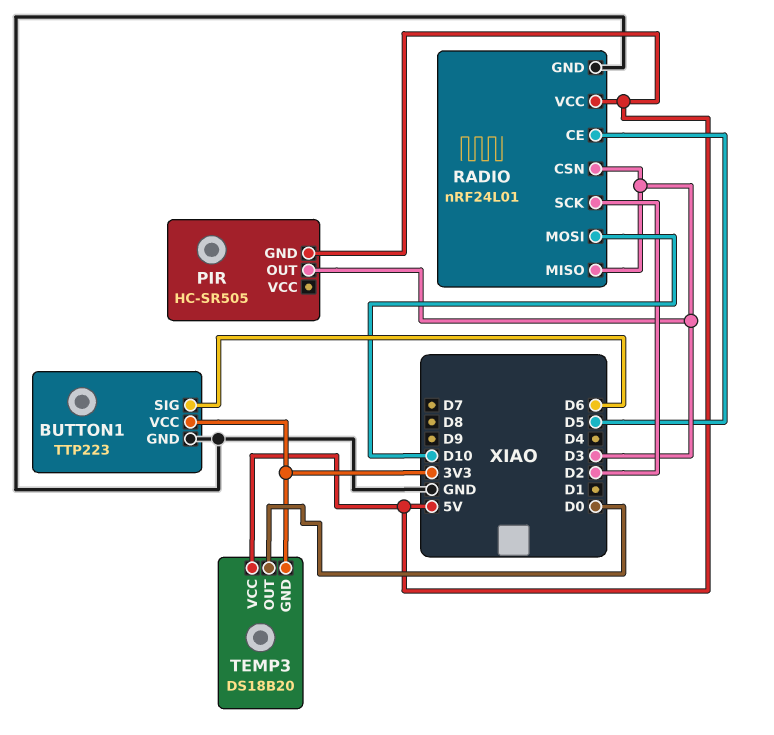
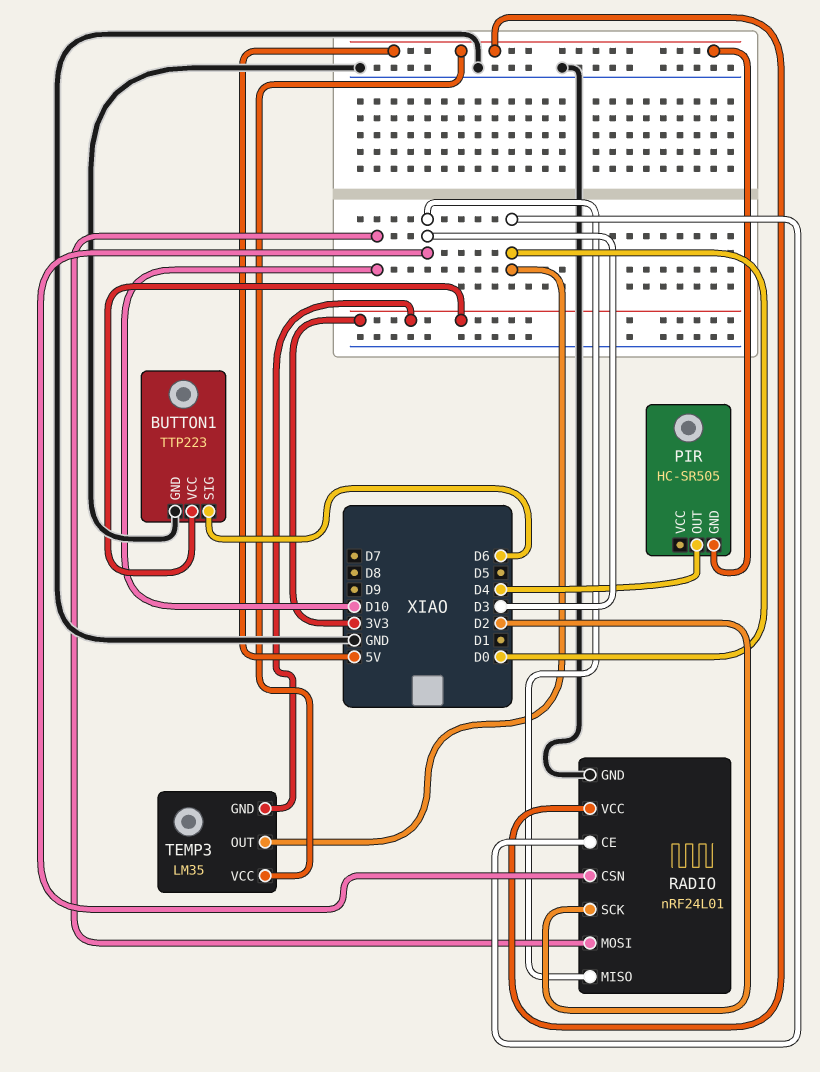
PIR pin OUT: D3 -> D4
RADIO pin CE: D5 -> D0
TEMP3: DS18B20 -> LM35

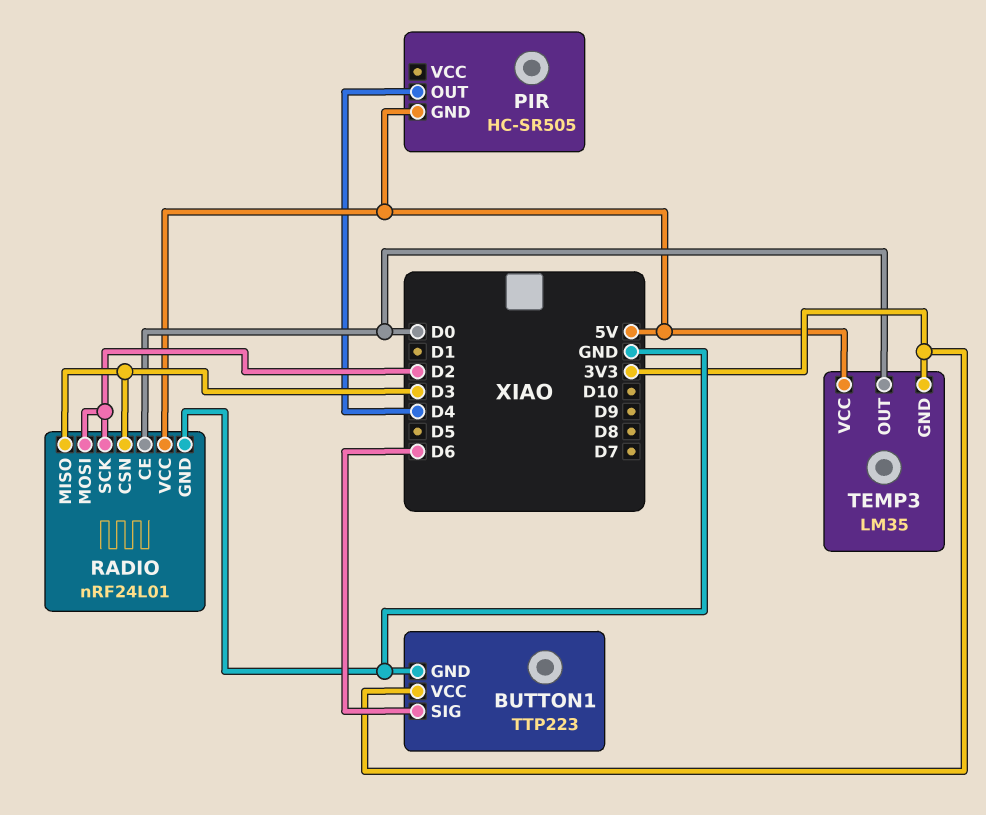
RADIO pin MOSI: D10 -> D2

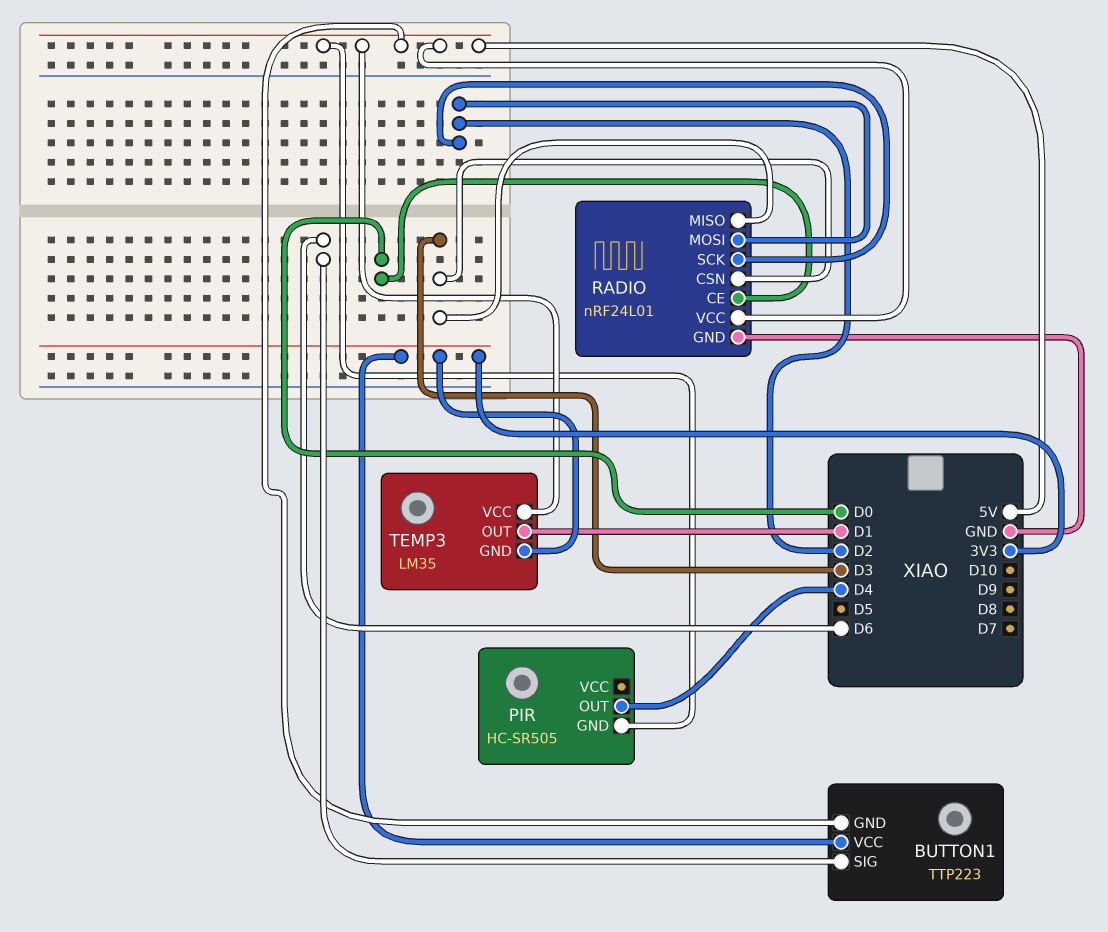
BUTTON1 pin GND: GND -> 5V
TEMP3 pin OUT: D0 -> D1

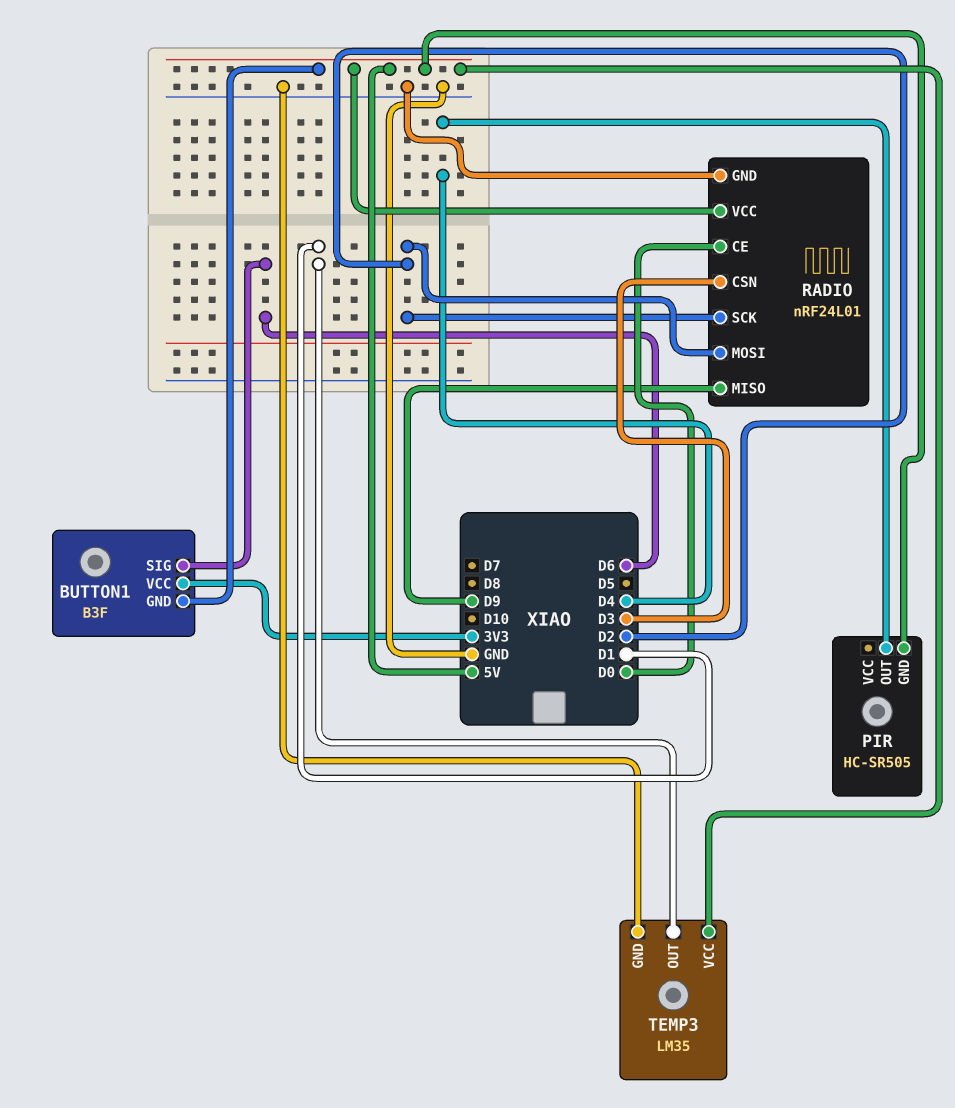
BUTTON1: TTP223 -> B3F
RADIO pin MISO: D3 -> D9
TEMP3 pin GND: 3V3 -> GND

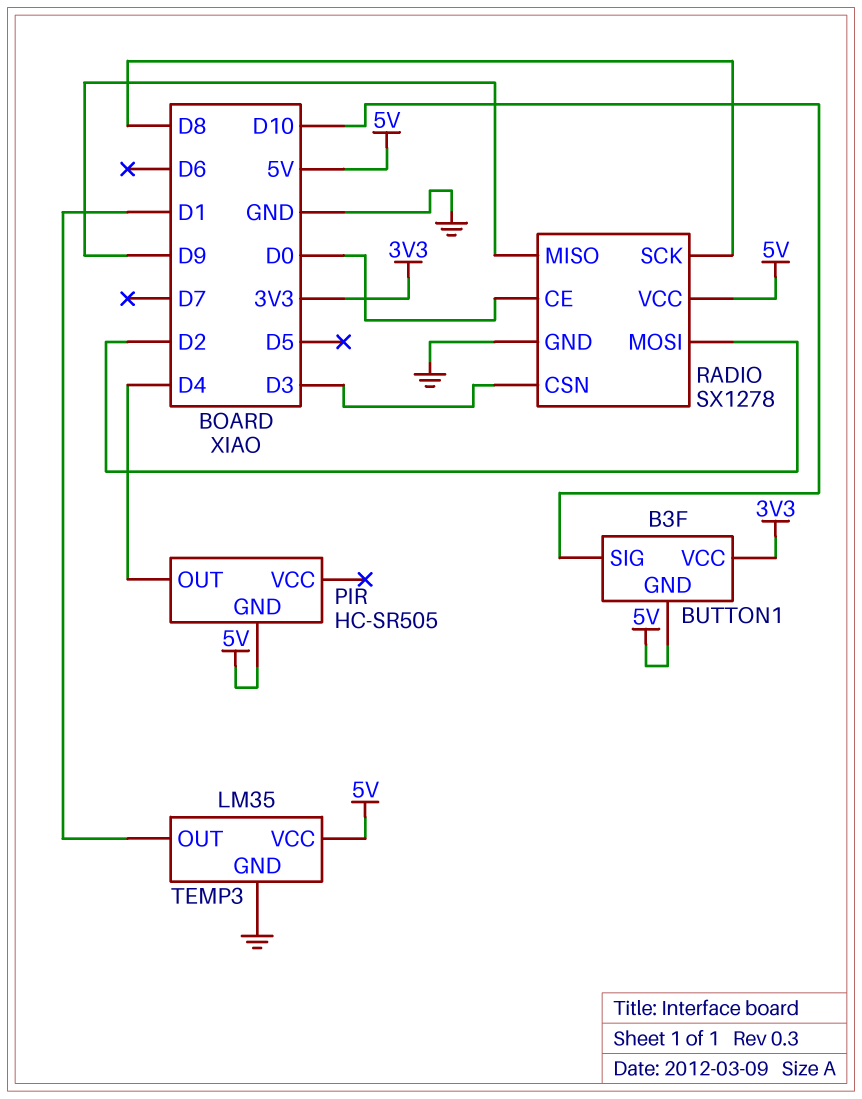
BUTTON1 pin SIG: D6 -> D10
RADIO: nRF24L01 -> SX1278
RADIO pin SCK: D2 -> D8

